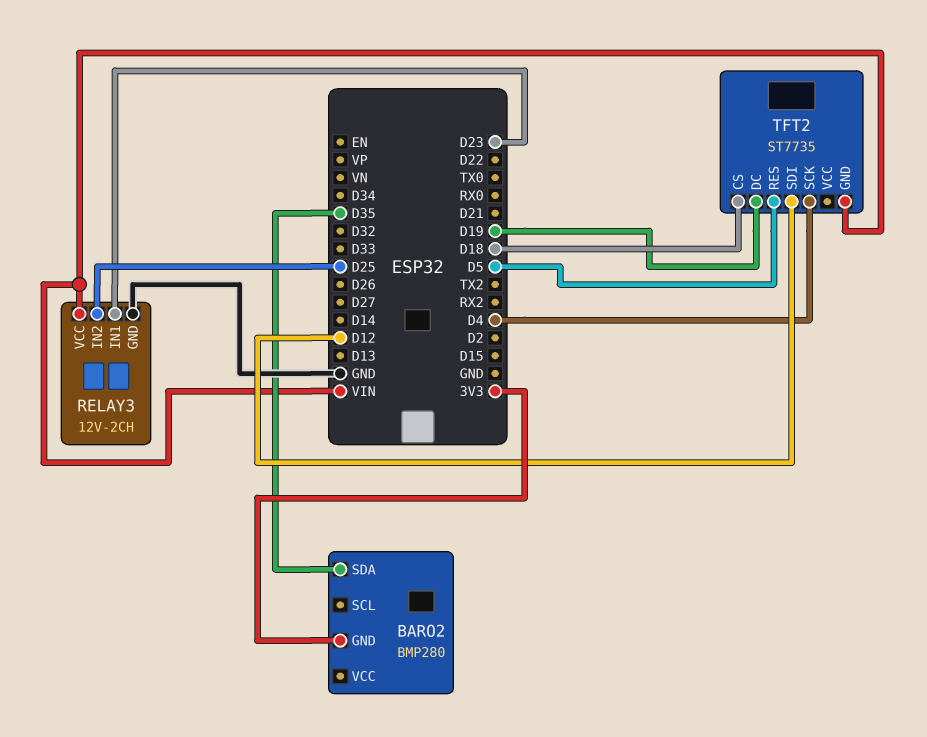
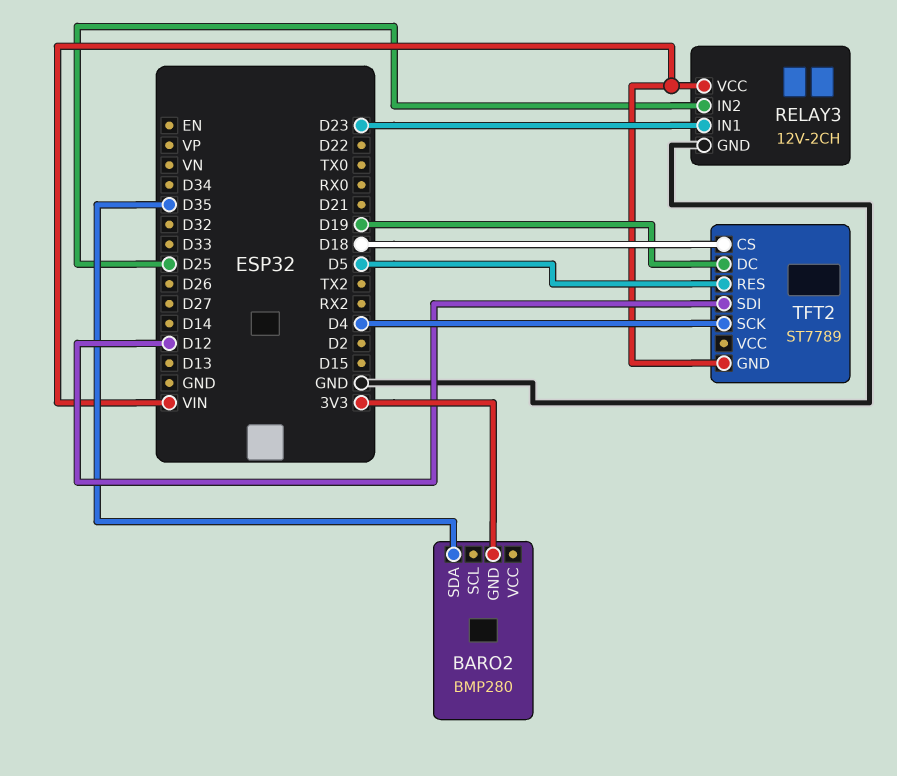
TFT2: ST7735 -> ST7789

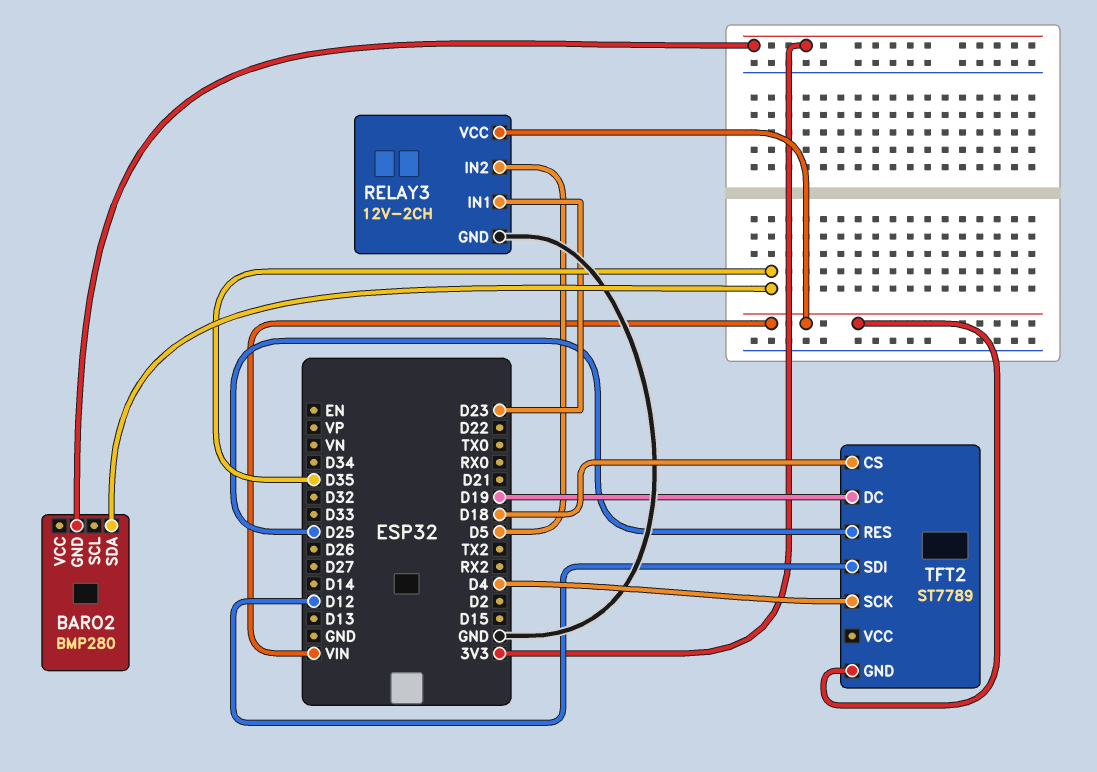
RELAY3 pin IN2: D25 -> D5
TFT2 pin RES: D5 -> D25

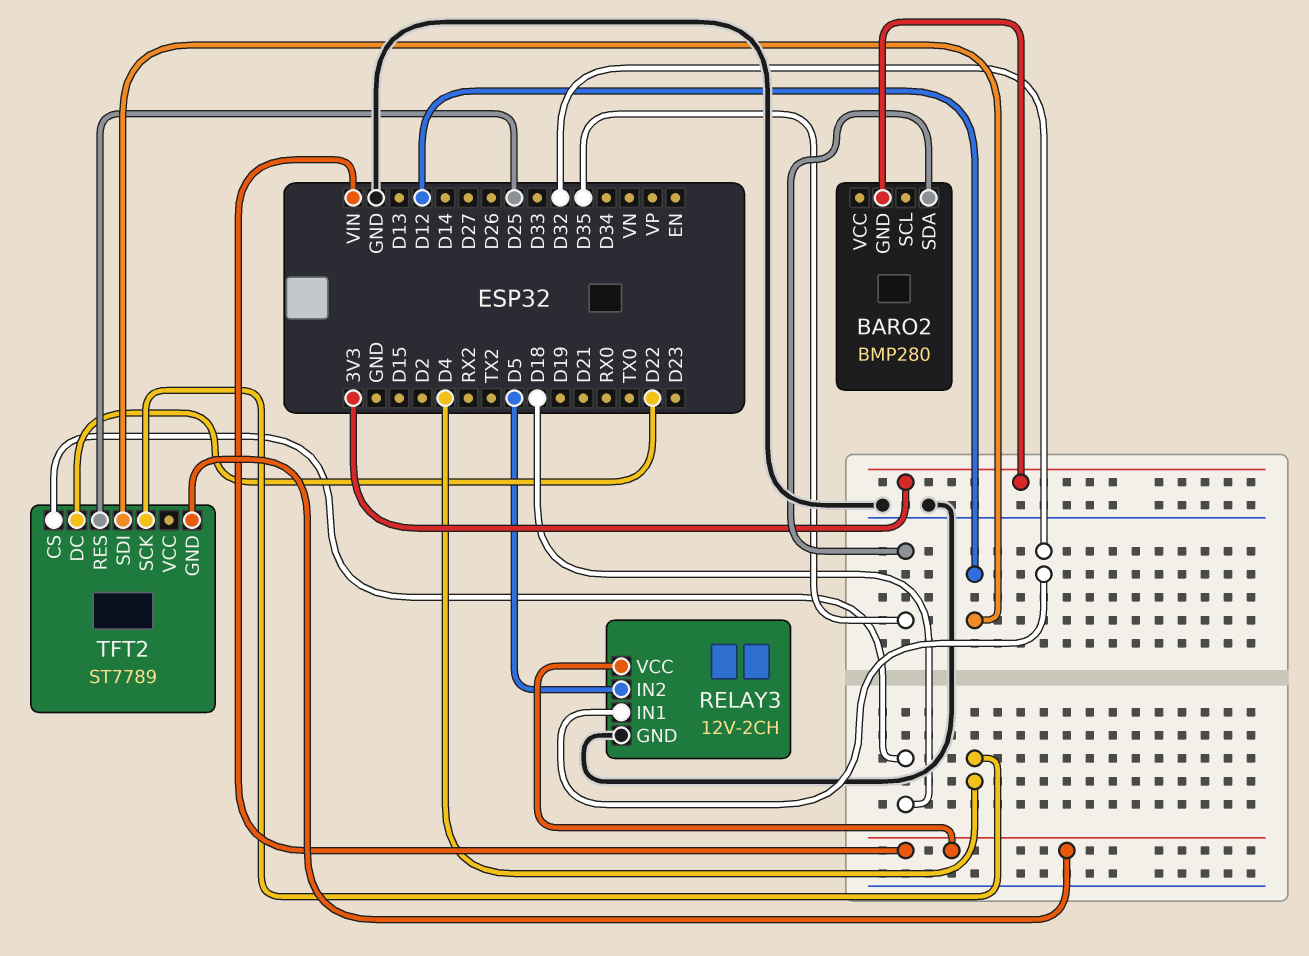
RELAY3 pin IN1: D23 -> D32
TFT2 pin DC: D19 -> D22

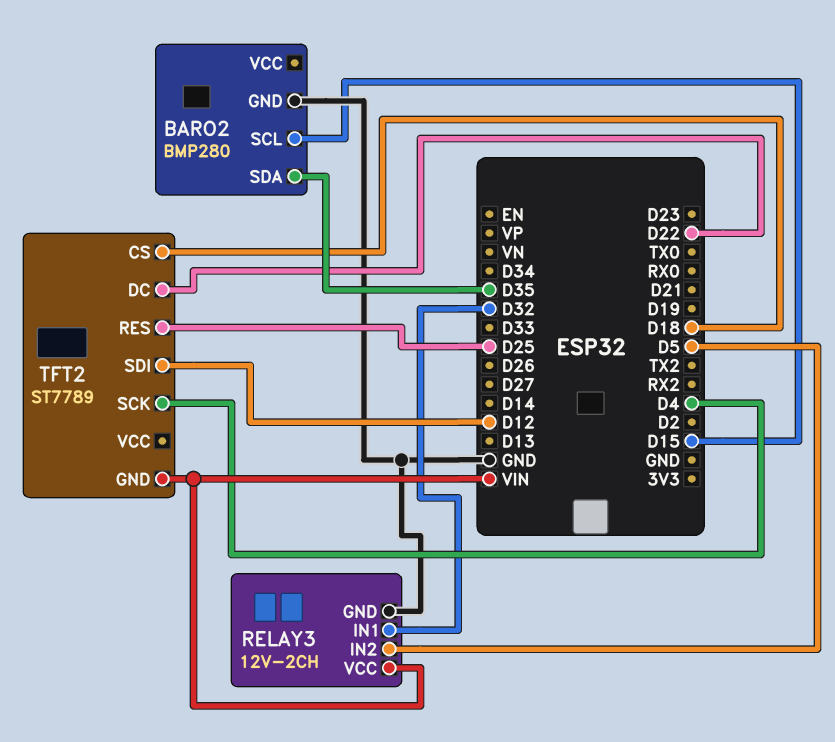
BARO2 pin GND: 3V3 -> GND
BARO2 pin SCL: none -> D15

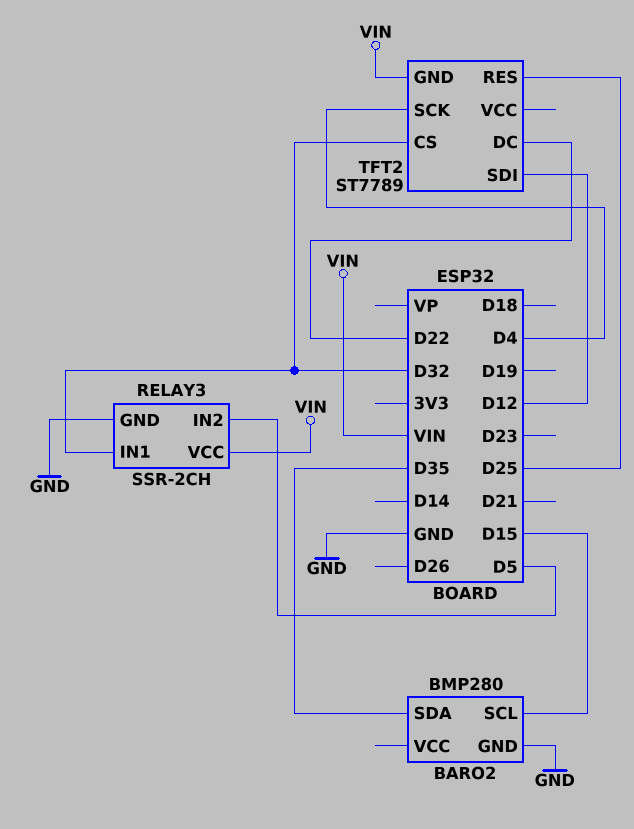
RELAY3: 12V-2CH -> SSR-2CH
TFT2 pin CS: D18 -> D32

